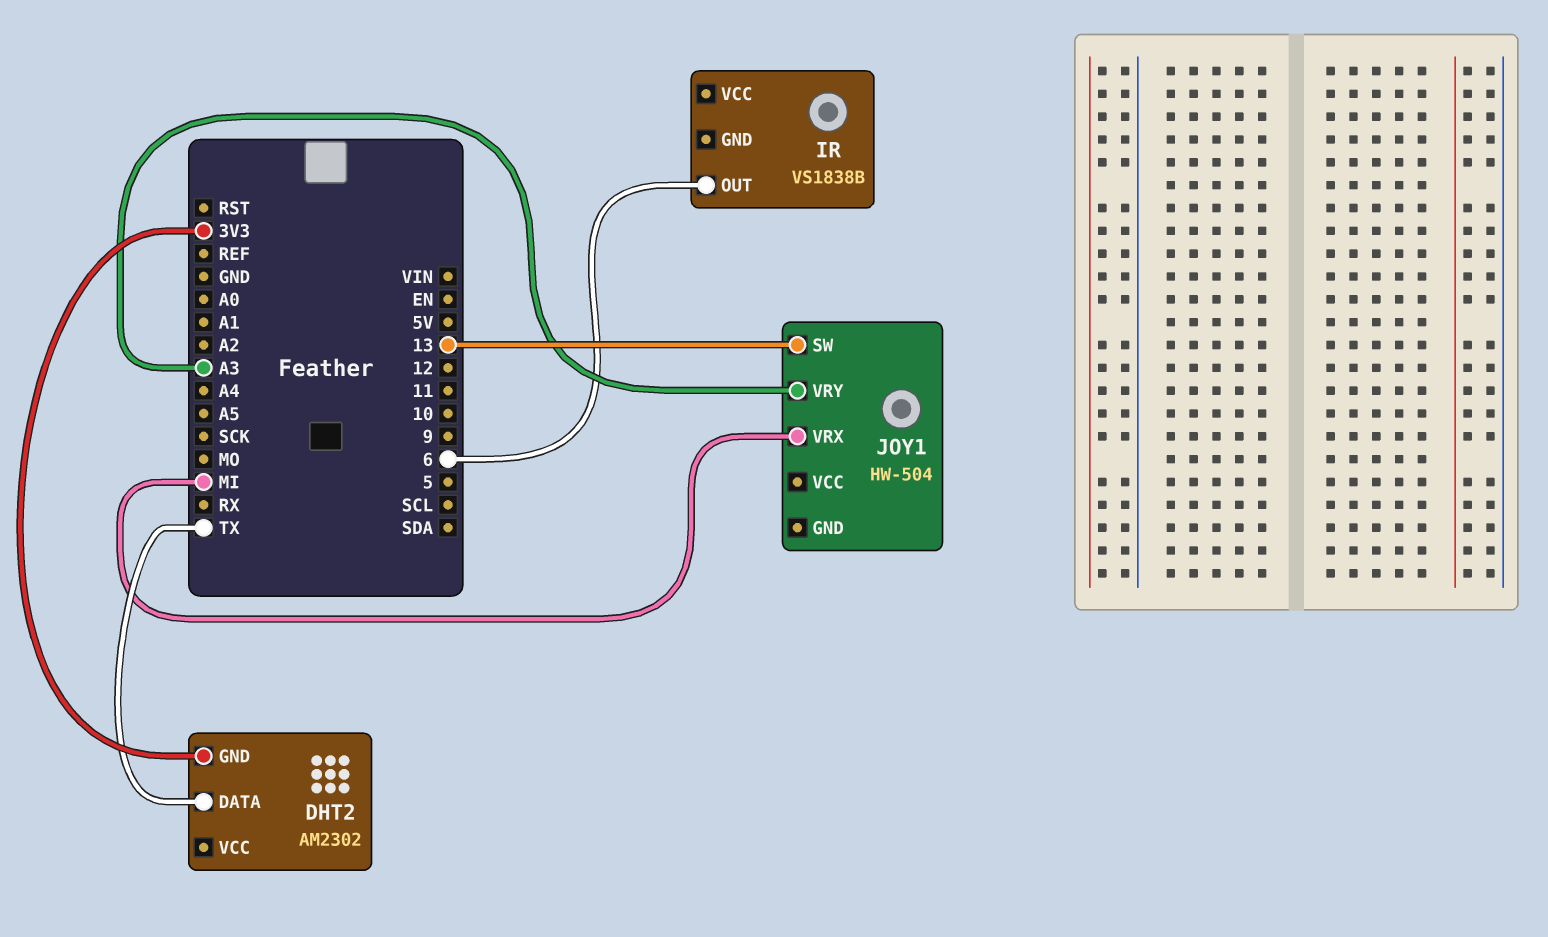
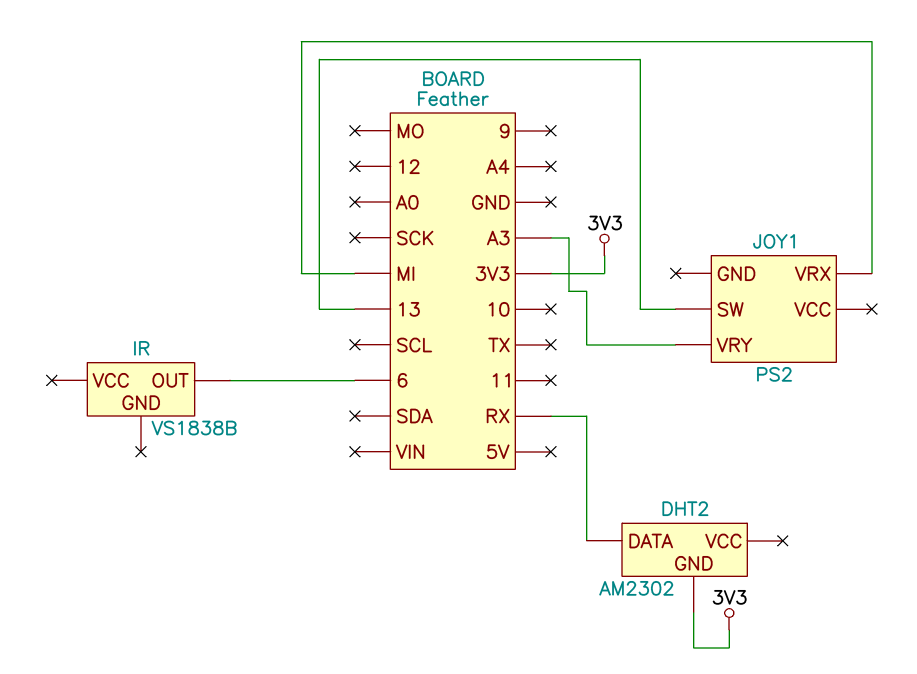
DHT2 pin DATA: TX -> RX
JOY1: HW-504 -> PS2

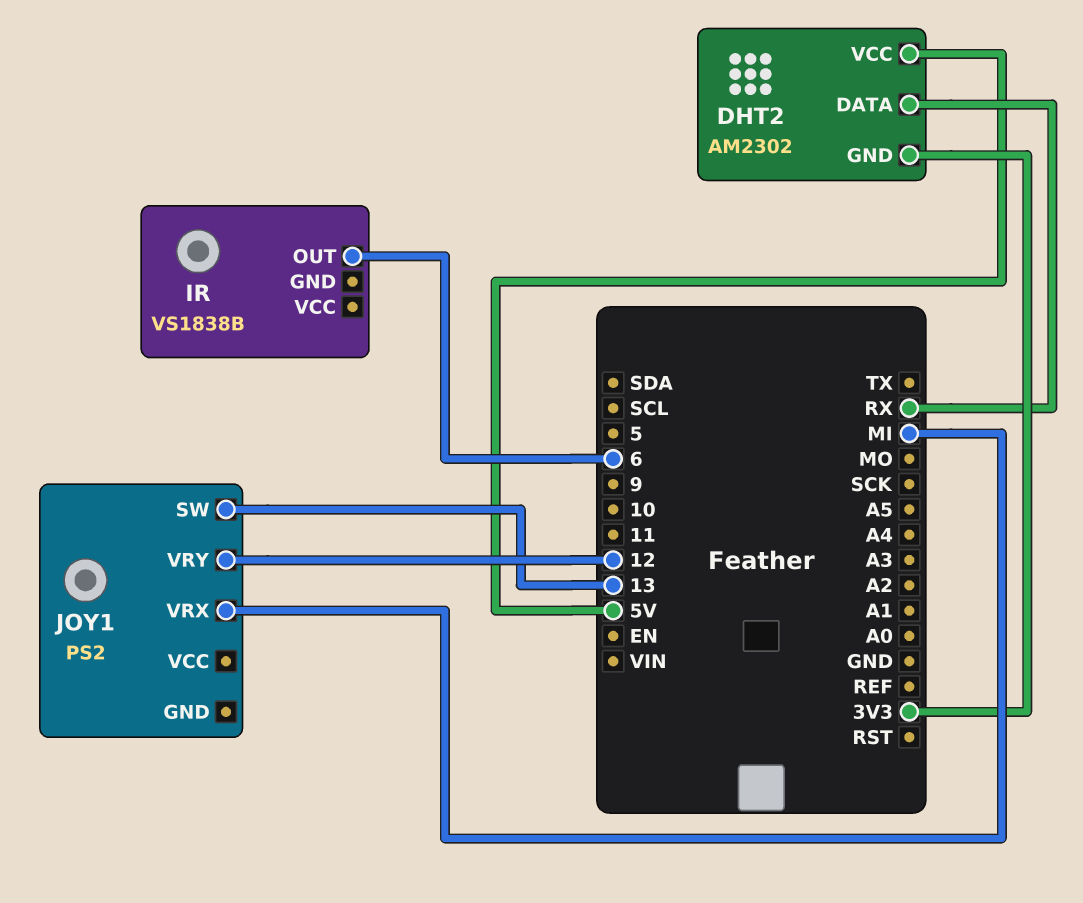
DHT2 pin VCC: none -> 5V
JOY1 pin VRY: A3 -> 12

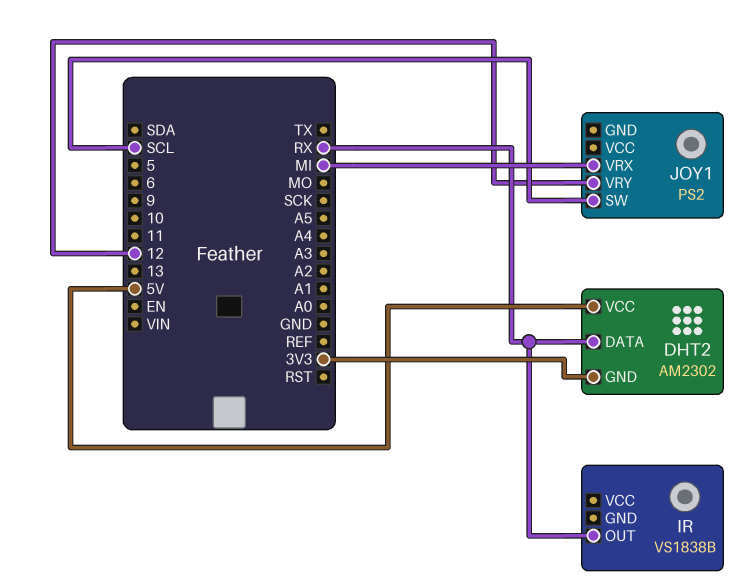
IR pin OUT: 6 -> RX
JOY1 pin SW: 13 -> SCL

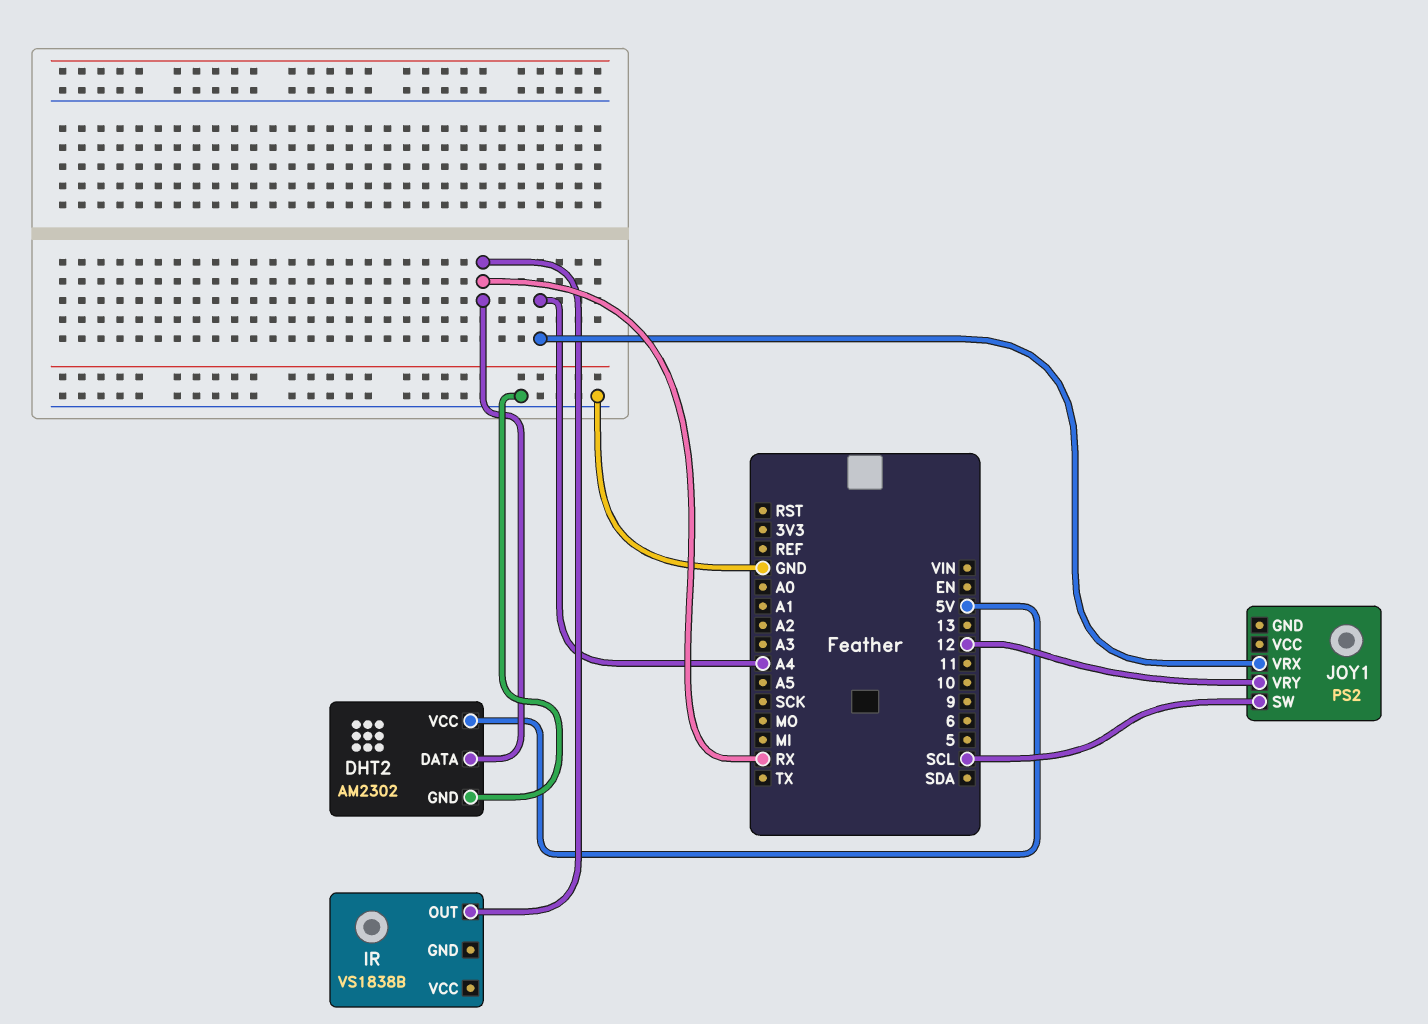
DHT2 pin GND: 3V3 -> GND
JOY1 pin VRX: MI -> A4

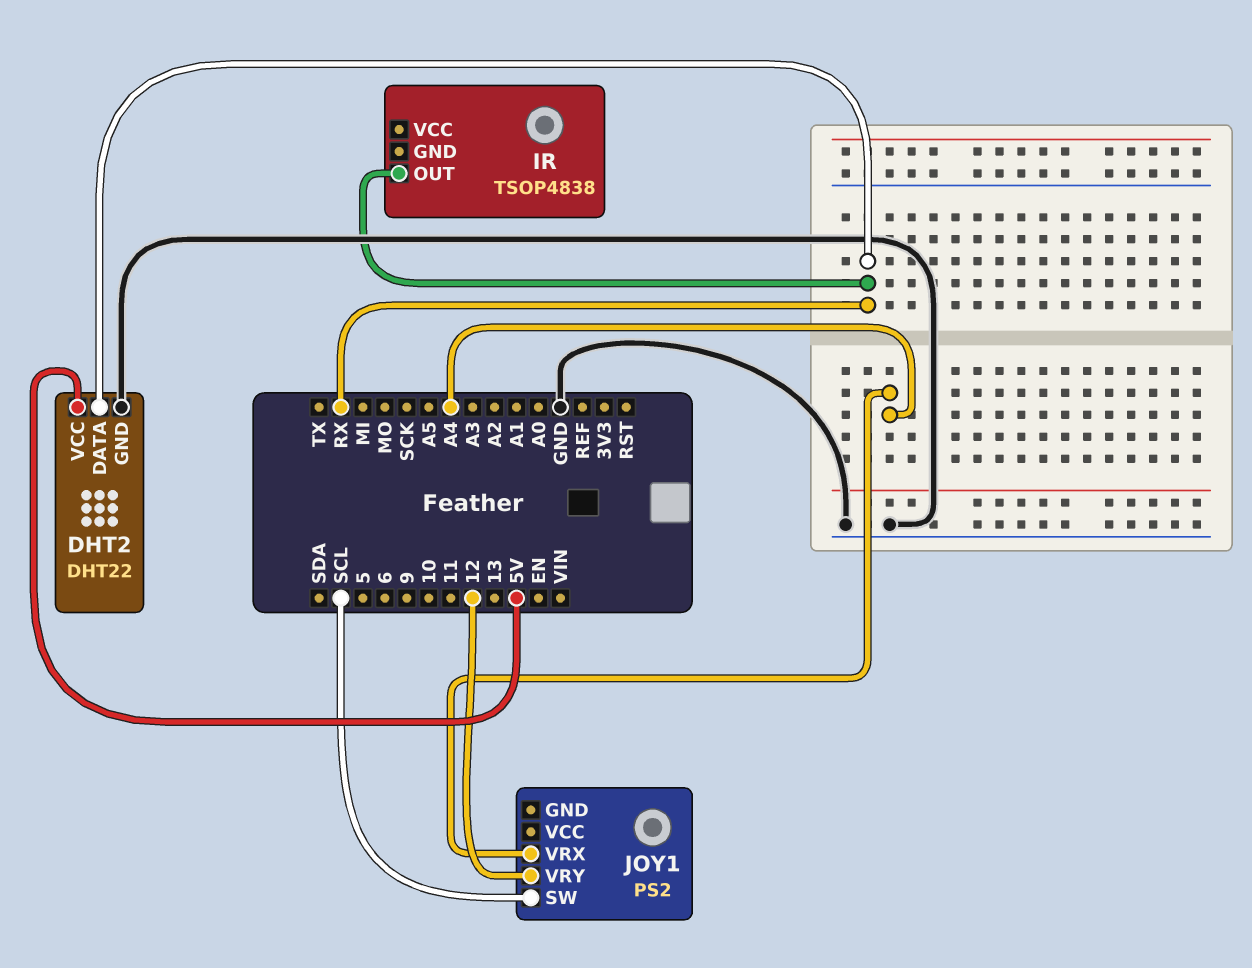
DHT2: AM2302 -> DHT22
IR: VS1838B -> TSOP4838

